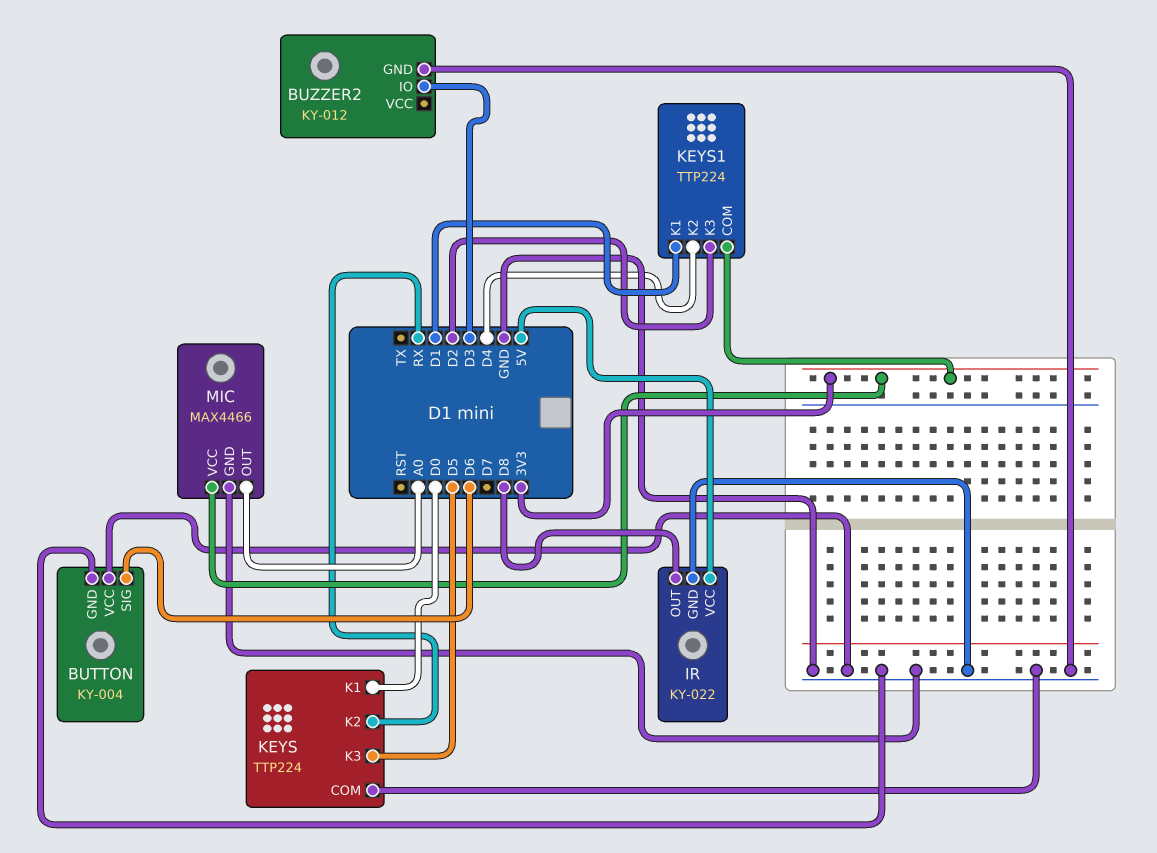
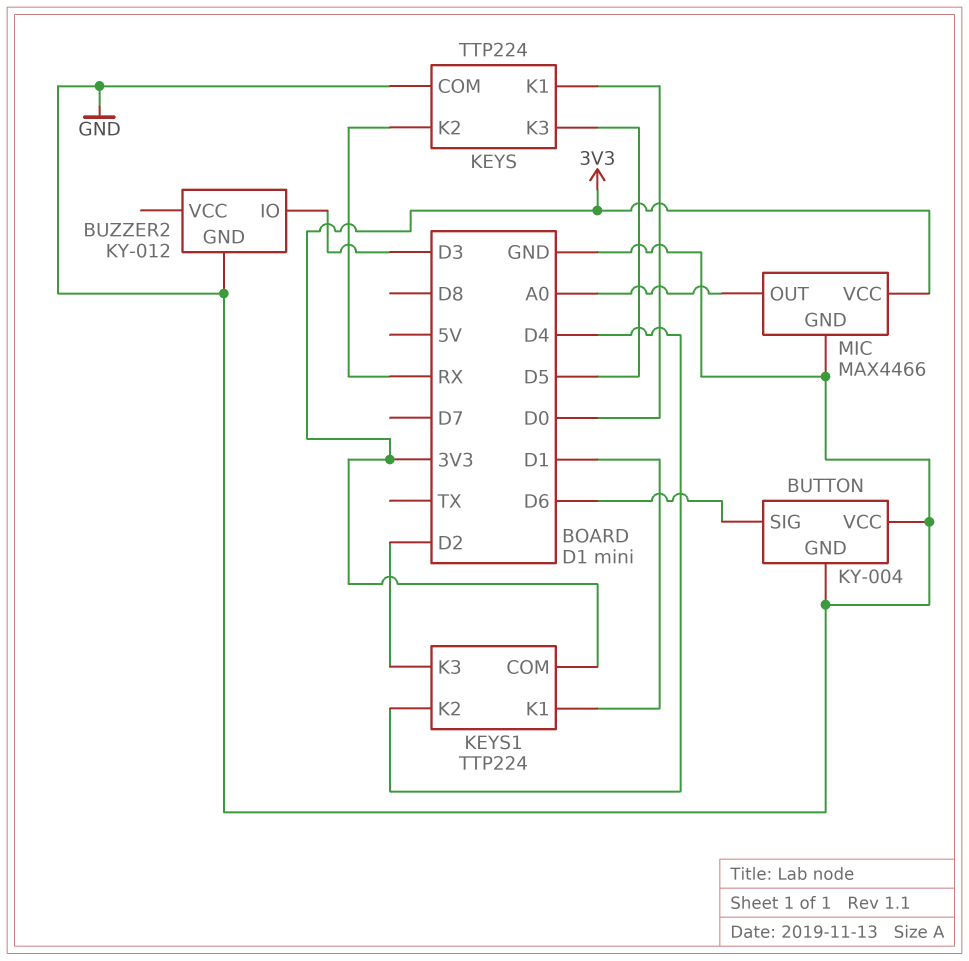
IR: KY-022 -> none
IR pin GND: GND -> none
IR pin OUT: D8 -> none
IR pin VCC: 5V -> none

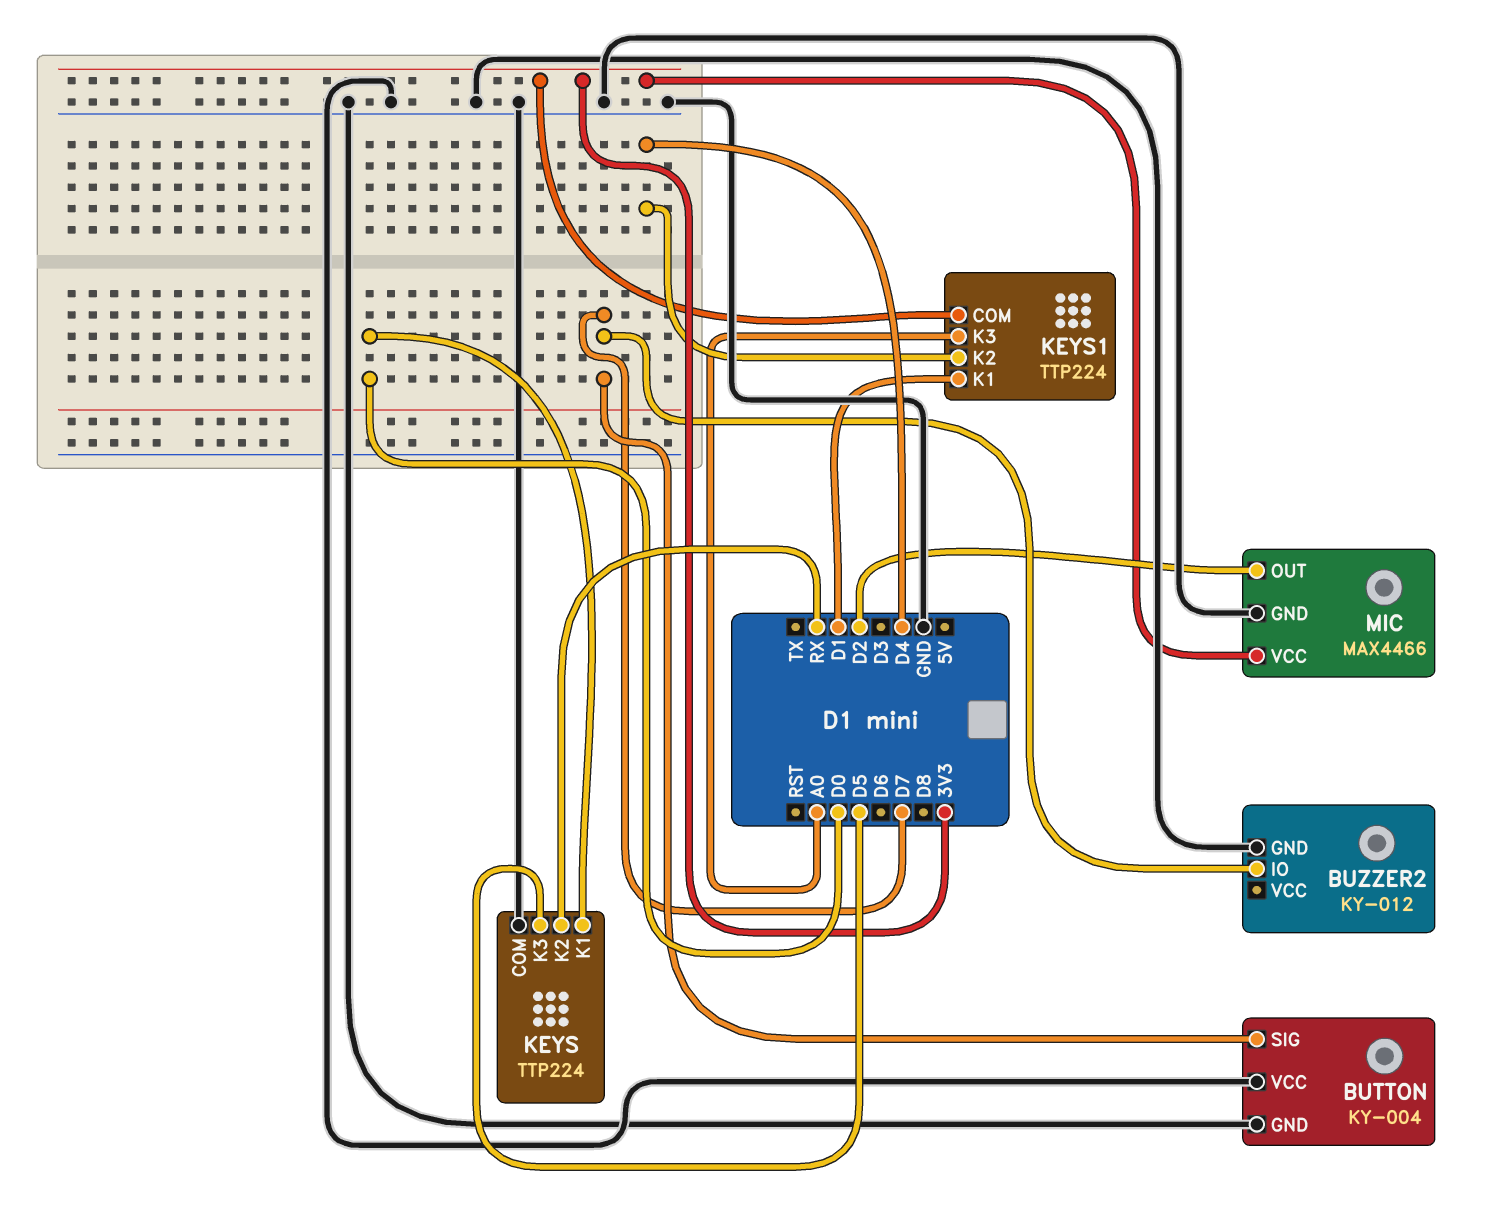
BUTTON pin SIG: D6 -> D7
BUZZER2 pin IO: D3 -> D7
KEYS1 pin K3: D2 -> A0
MIC pin OUT: A0 -> D2

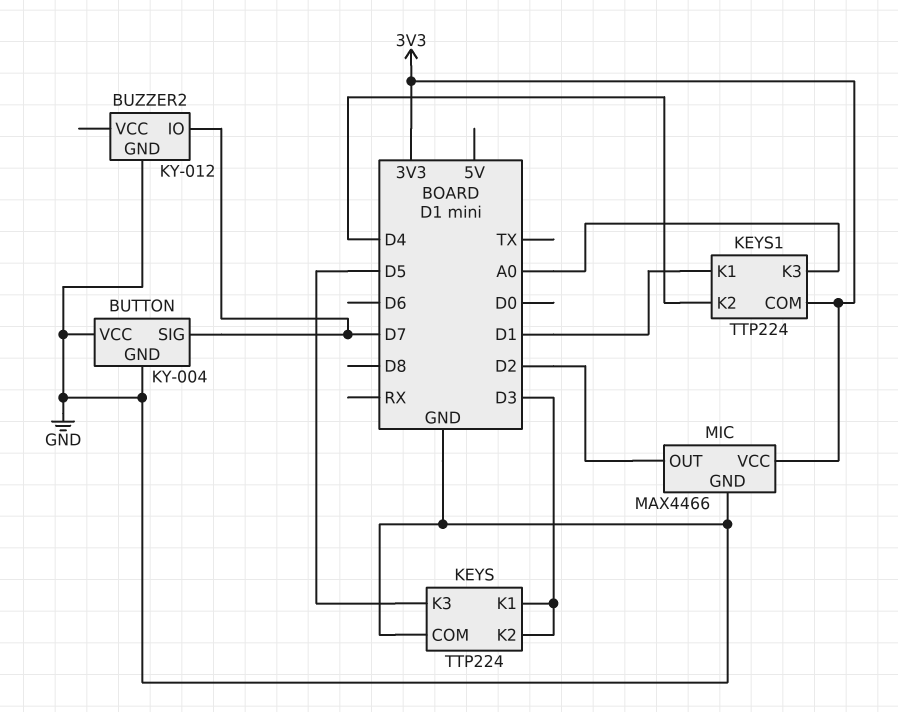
KEYS pin K1: D0 -> D3
KEYS pin K2: RX -> D3

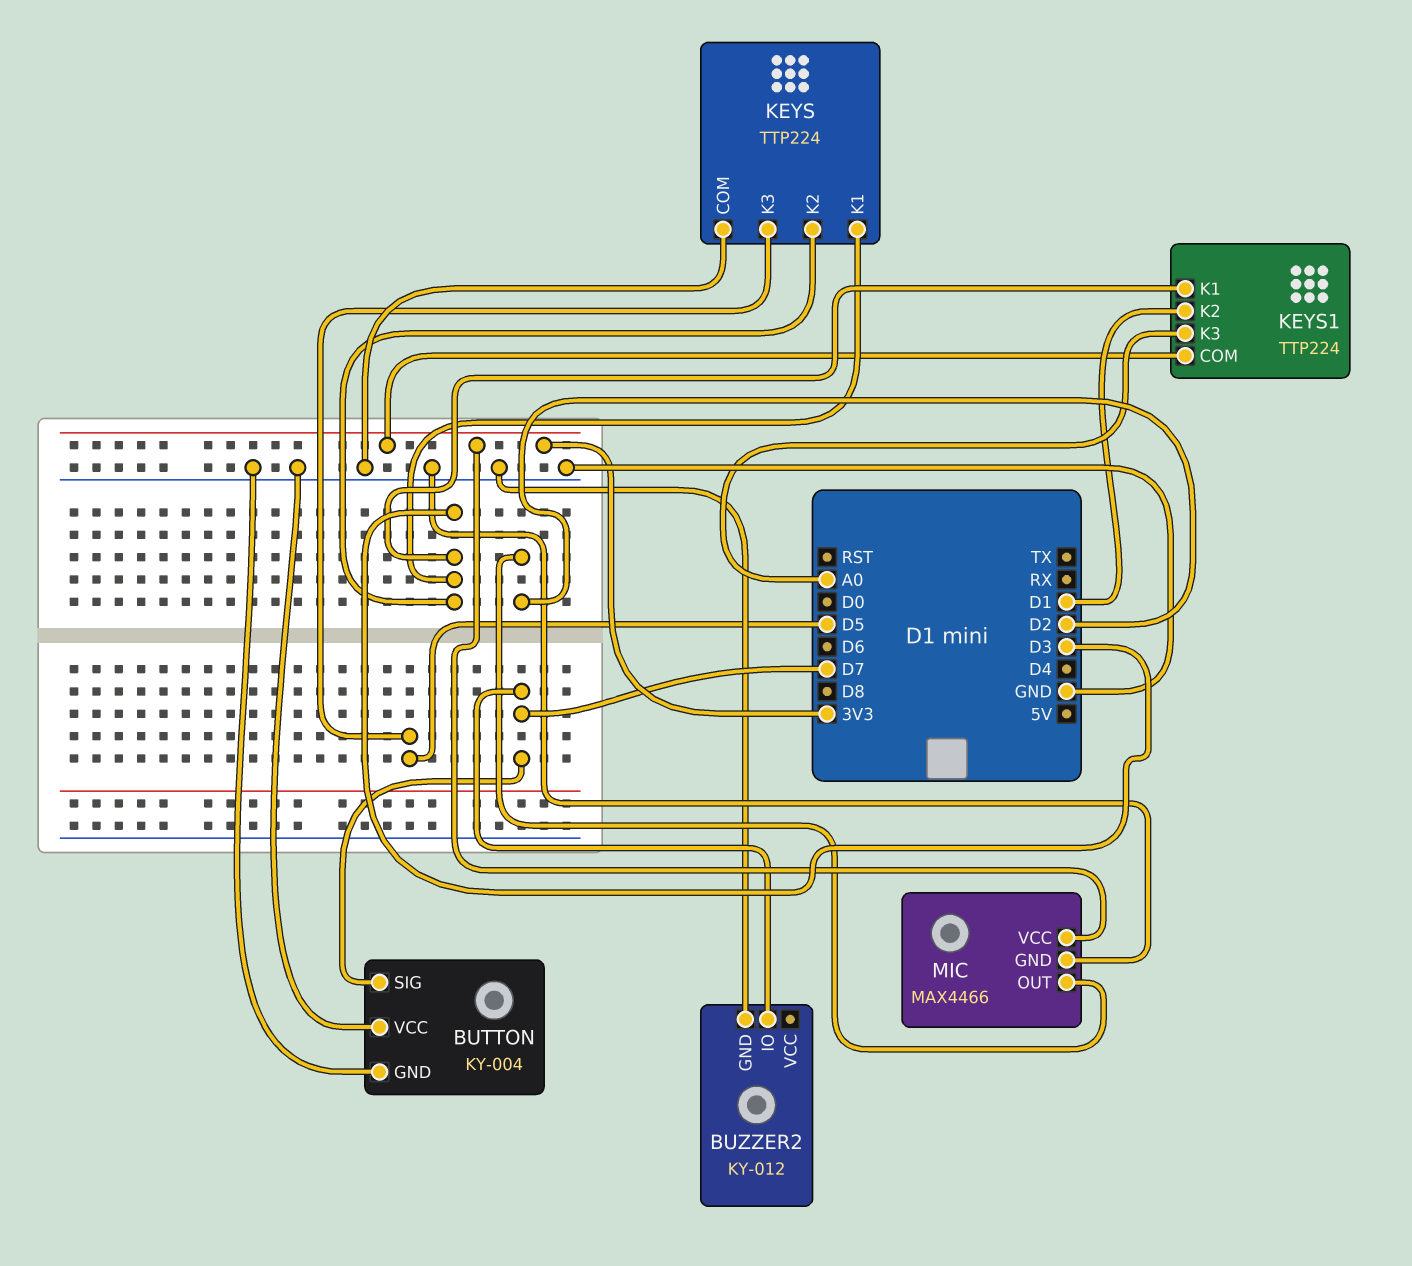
KEYS1 pin K1: D1 -> D3
KEYS1 pin K2: D4 -> D1

